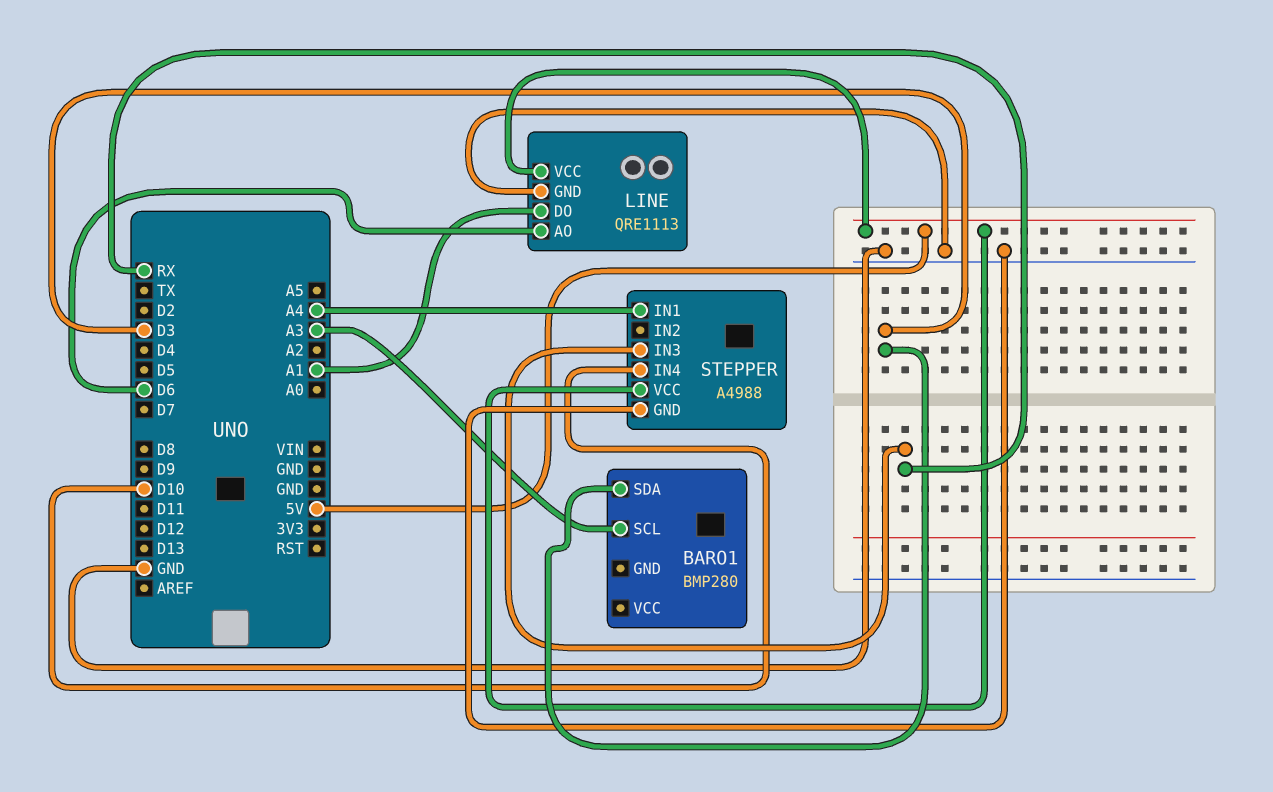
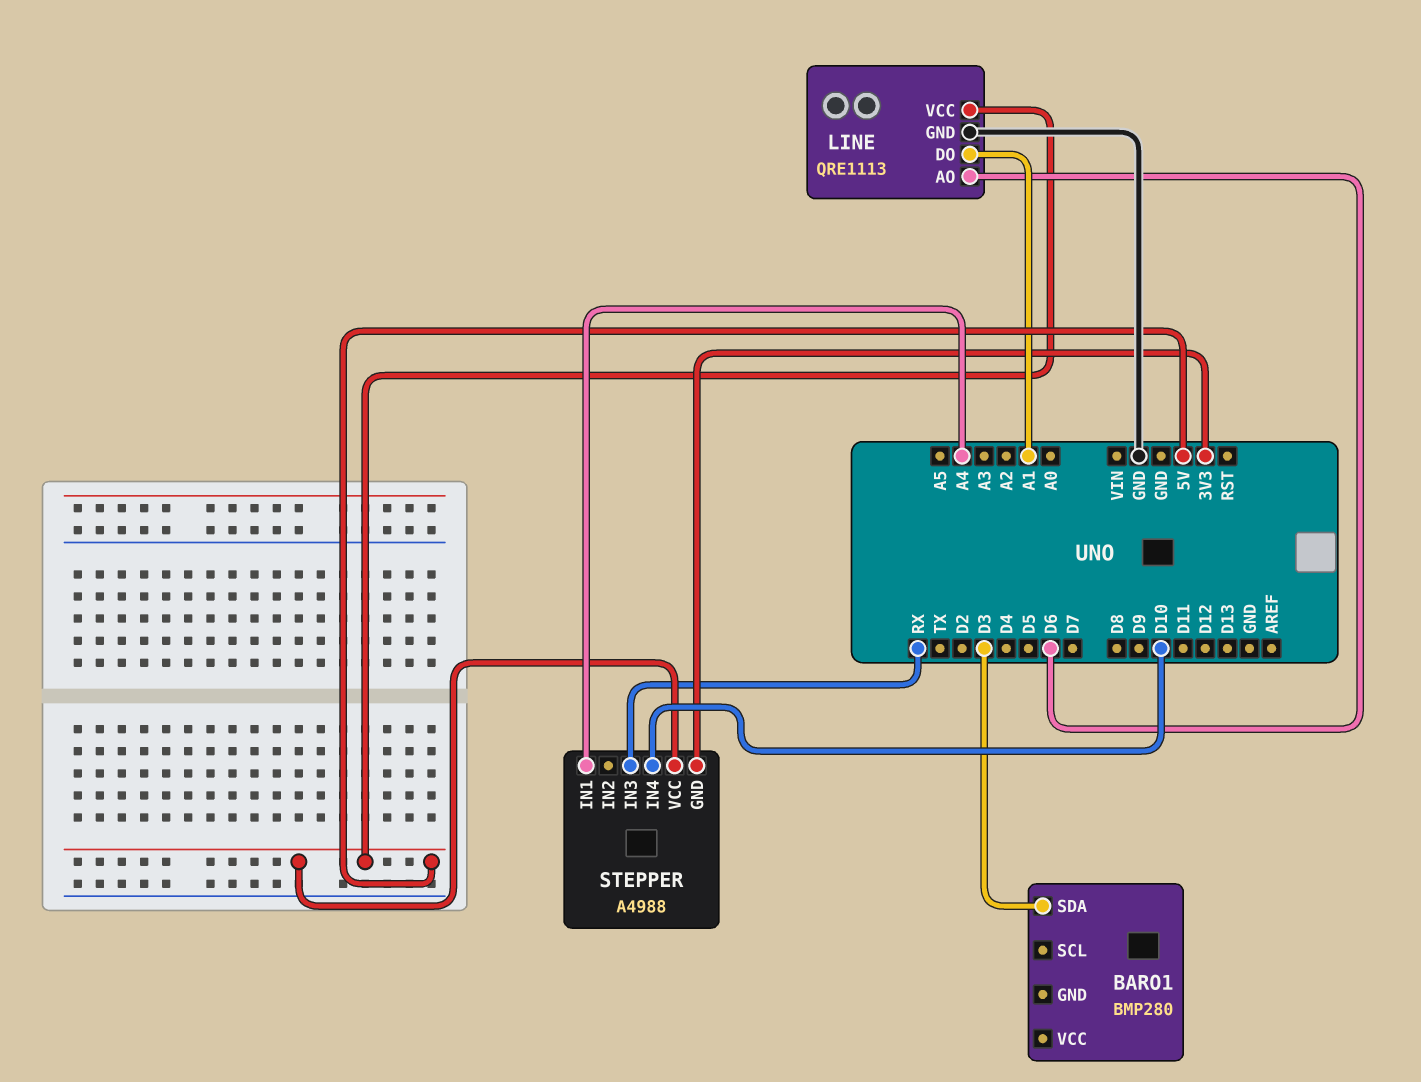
BARO1 pin SCL: A3 -> none
STEPPER pin GND: GND -> 3V3

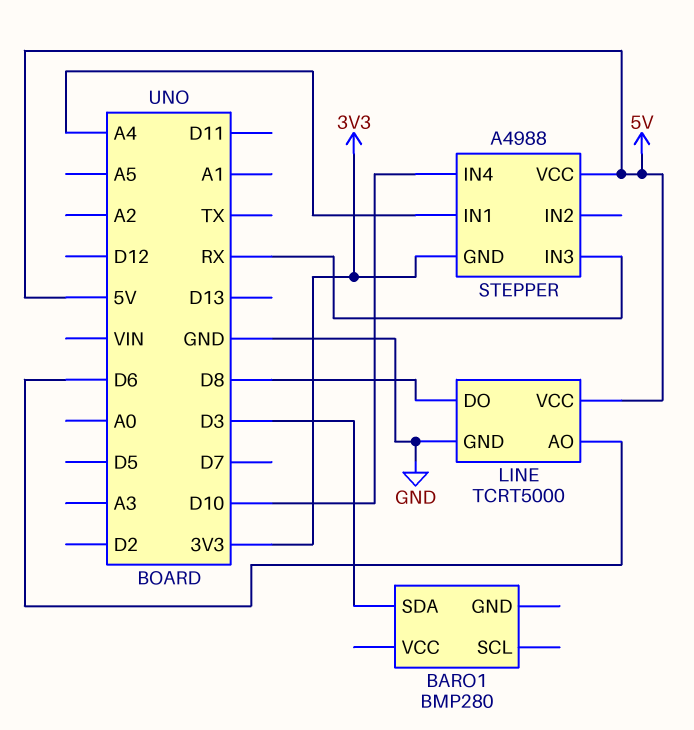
LINE: QRE1113 -> TCRT5000
LINE pin DO: A1 -> D8

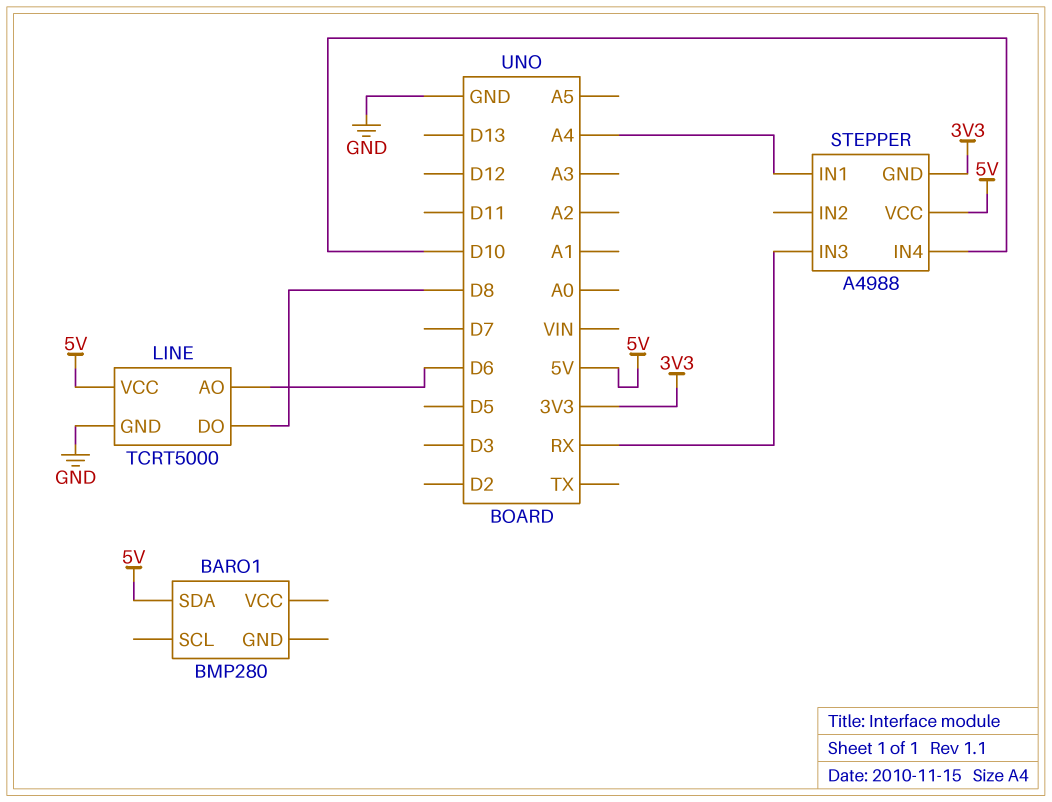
BARO1 pin SDA: D3 -> 5V

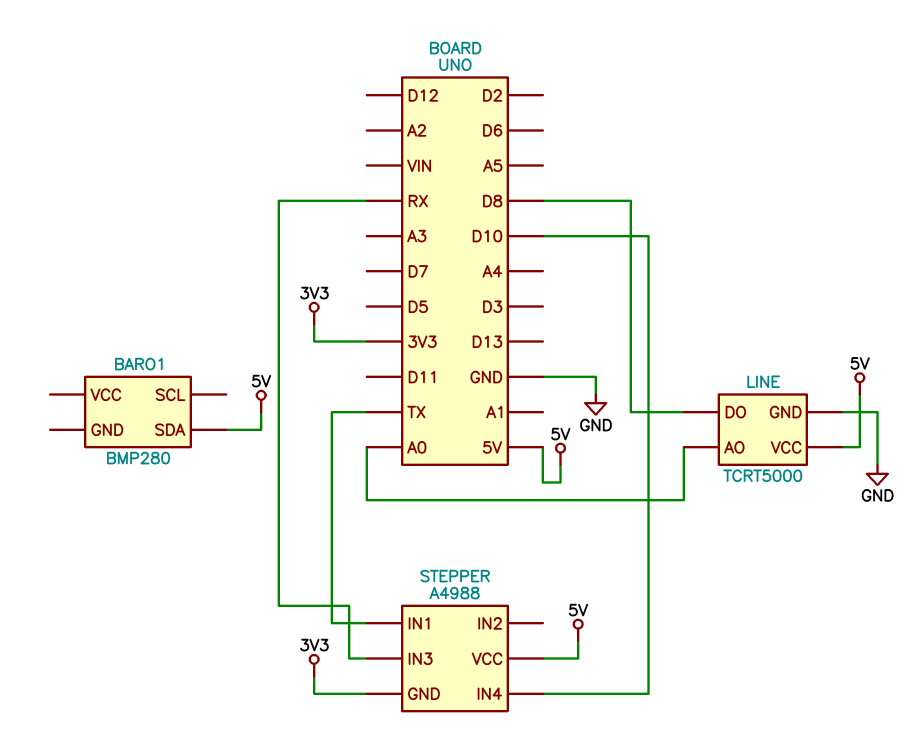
LINE pin AO: D6 -> A0
STEPPER pin IN1: A4 -> TX

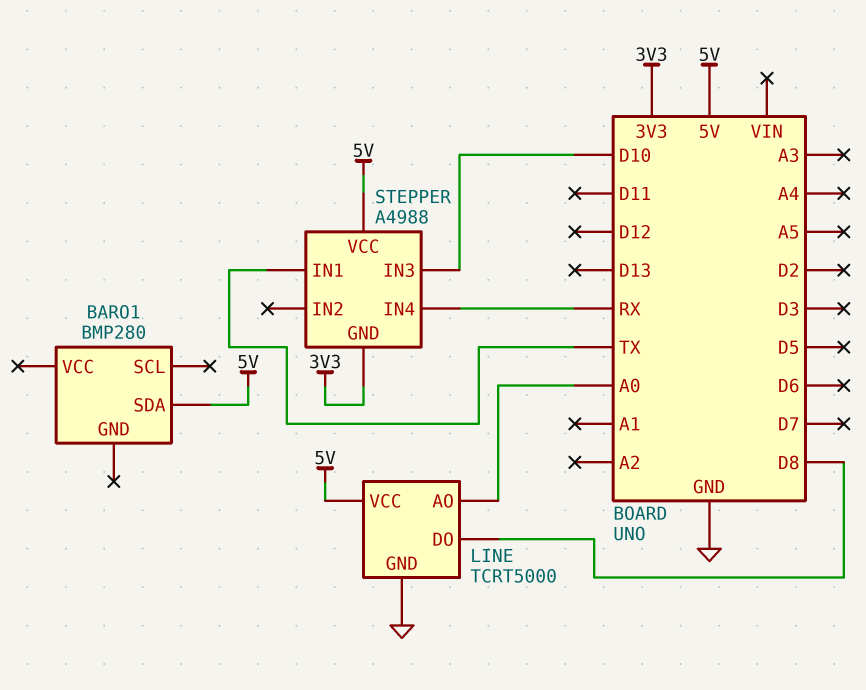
STEPPER pin IN3: RX -> D10
STEPPER pin IN4: D10 -> RX

